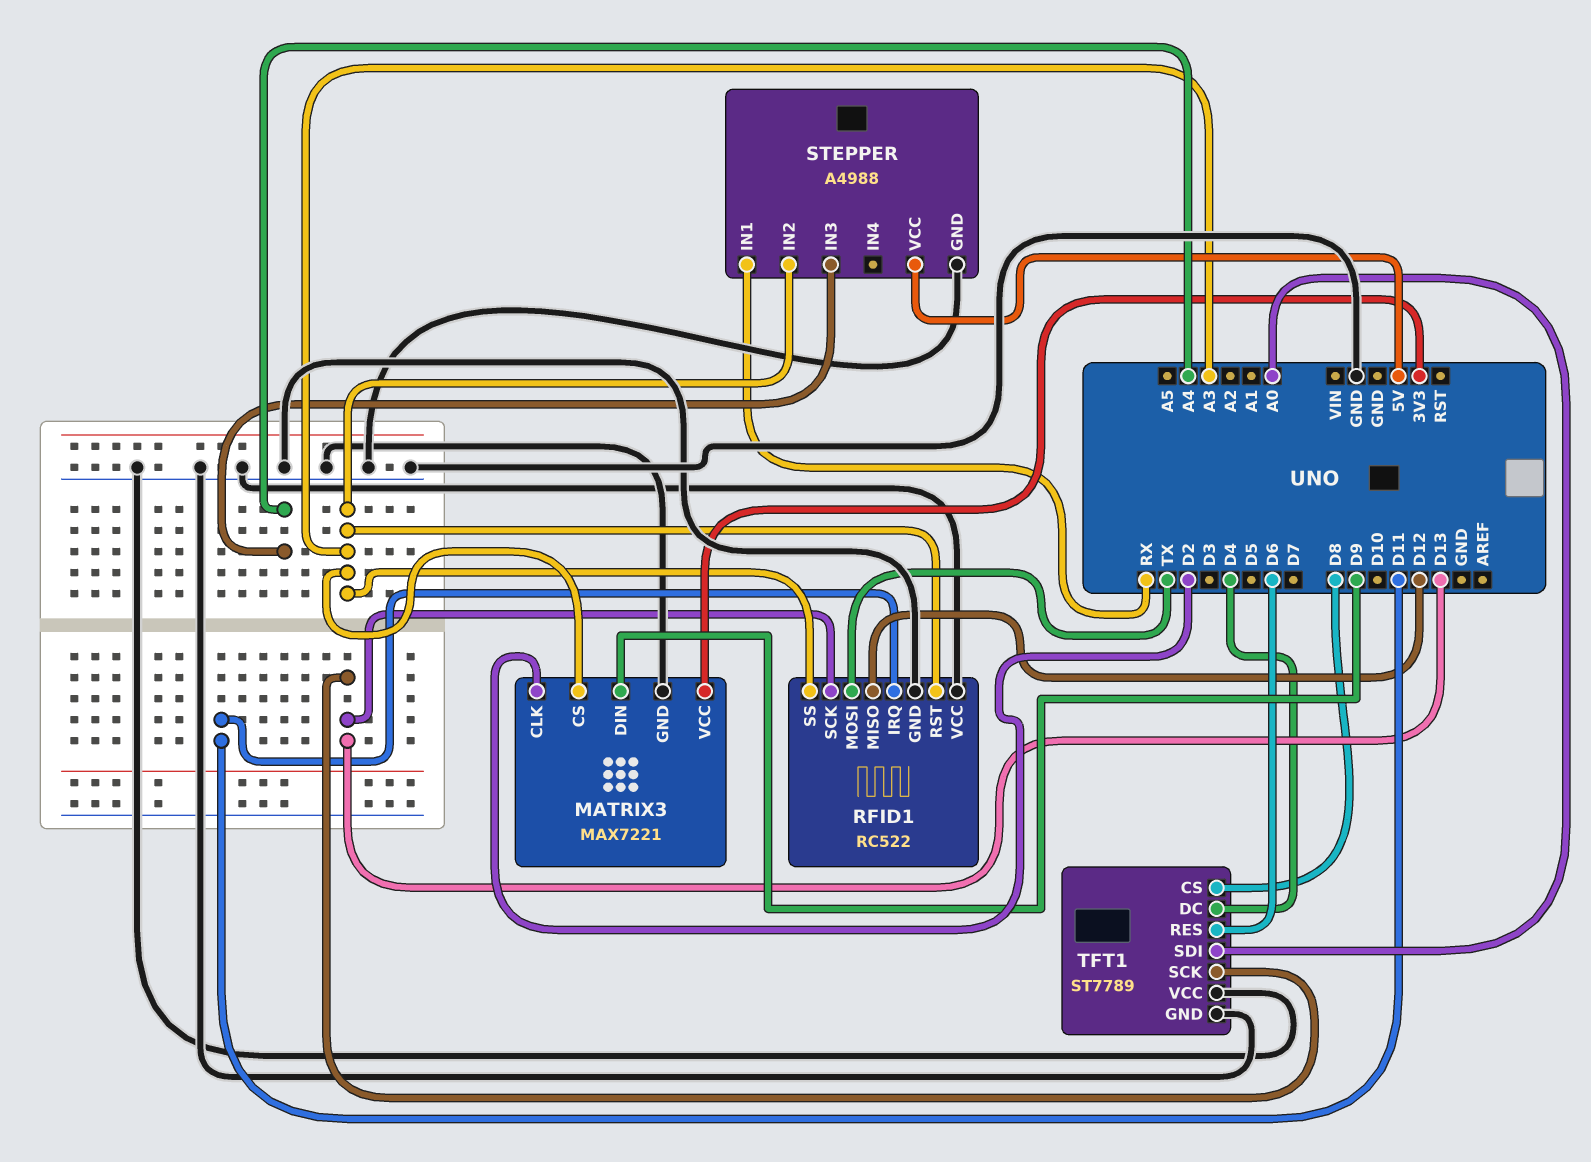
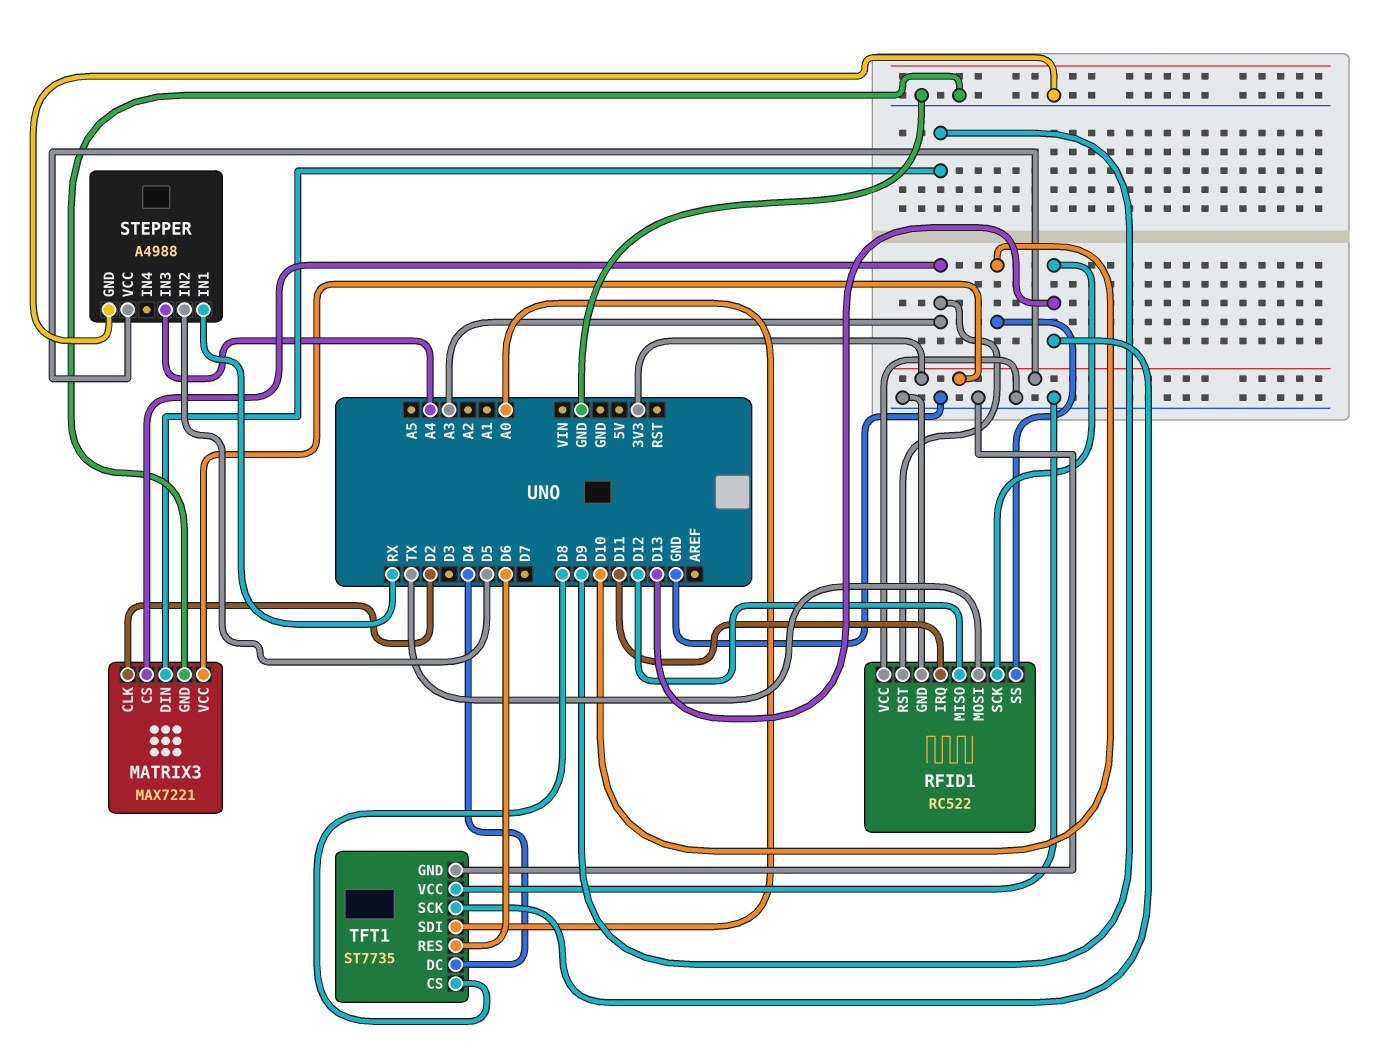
RFID1 pin SS: A3 -> D10
STEPPER pin IN2: A3 -> D5
STEPPER pin VCC: 5V -> 3V3
TFT1: ST7789 -> ST7735

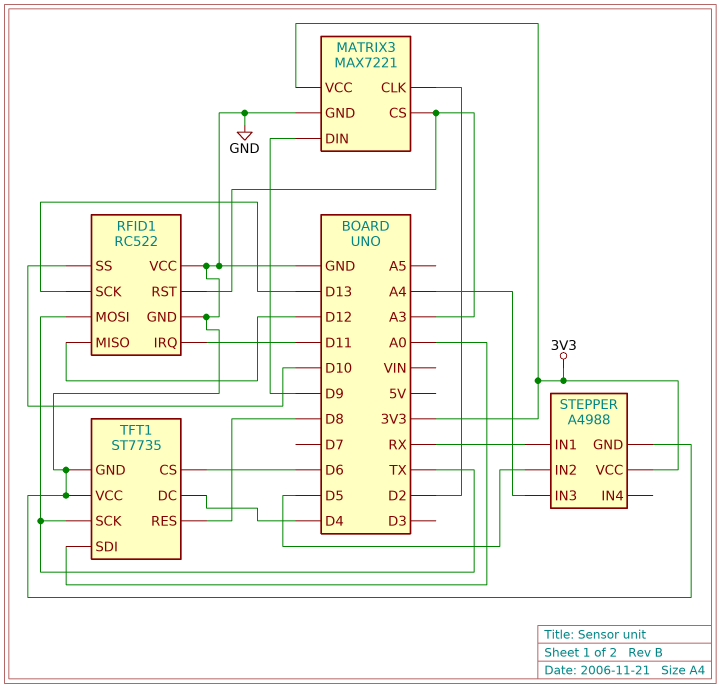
TFT1 pin CS: D8 -> D6
TFT1 pin RES: D6 -> D8
TFT1 pin SCK: D13 -> TX

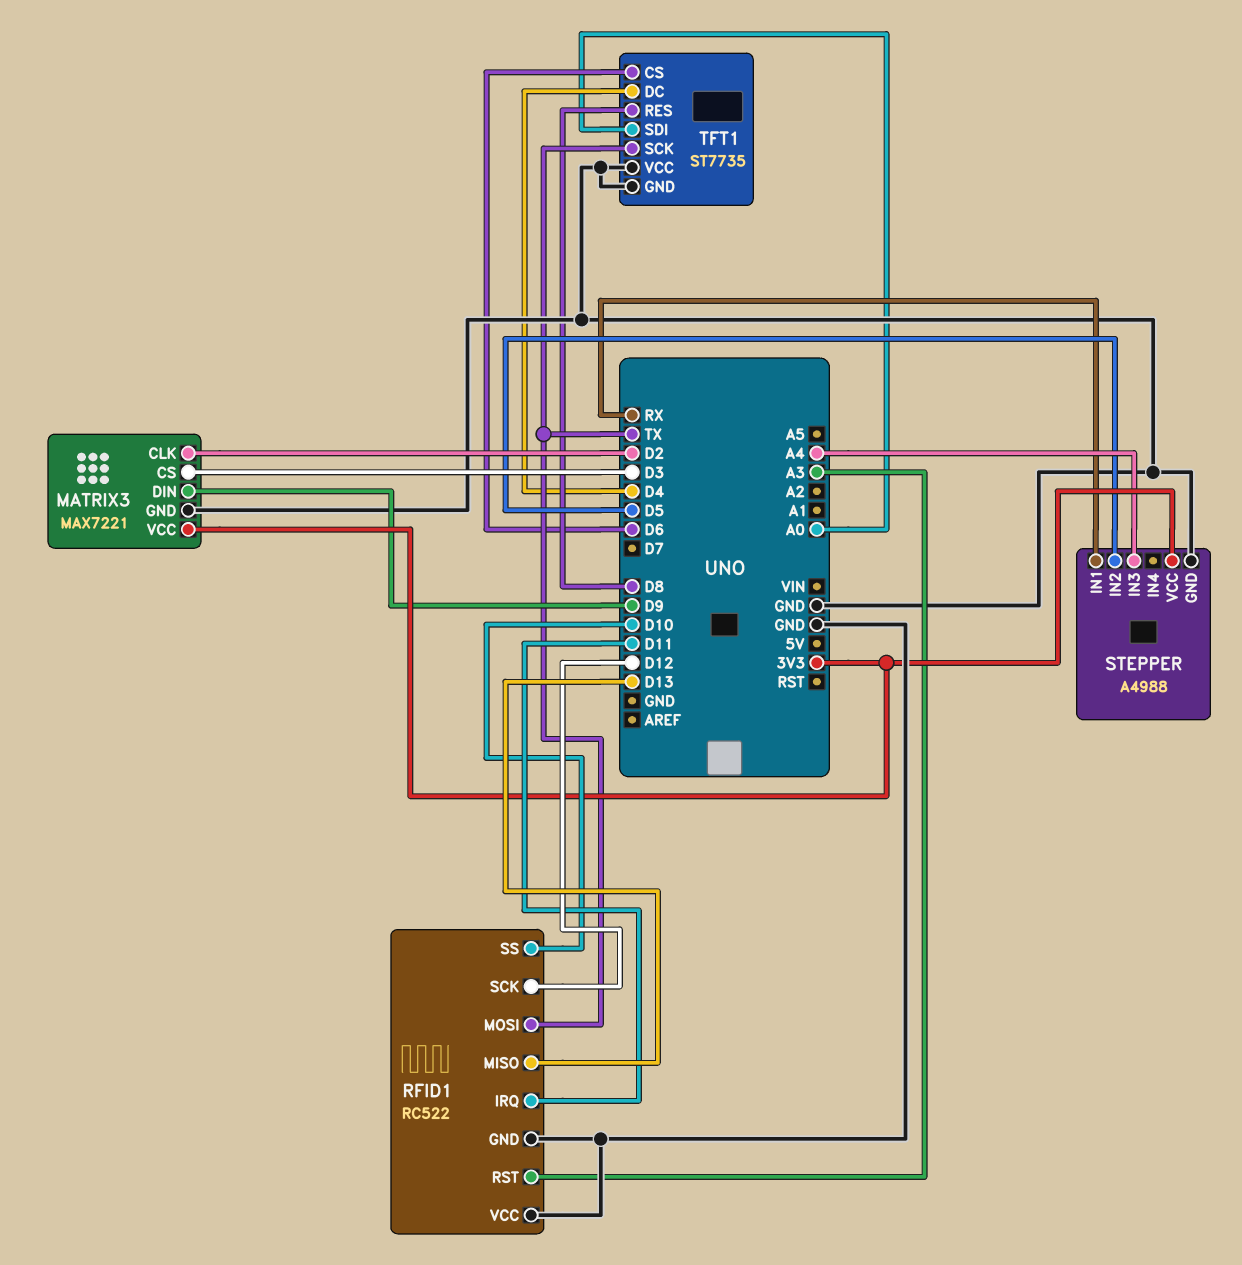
MATRIX3 pin CS: A3 -> D3
RFID1 pin MISO: D12 -> D13
RFID1 pin SCK: D13 -> D12

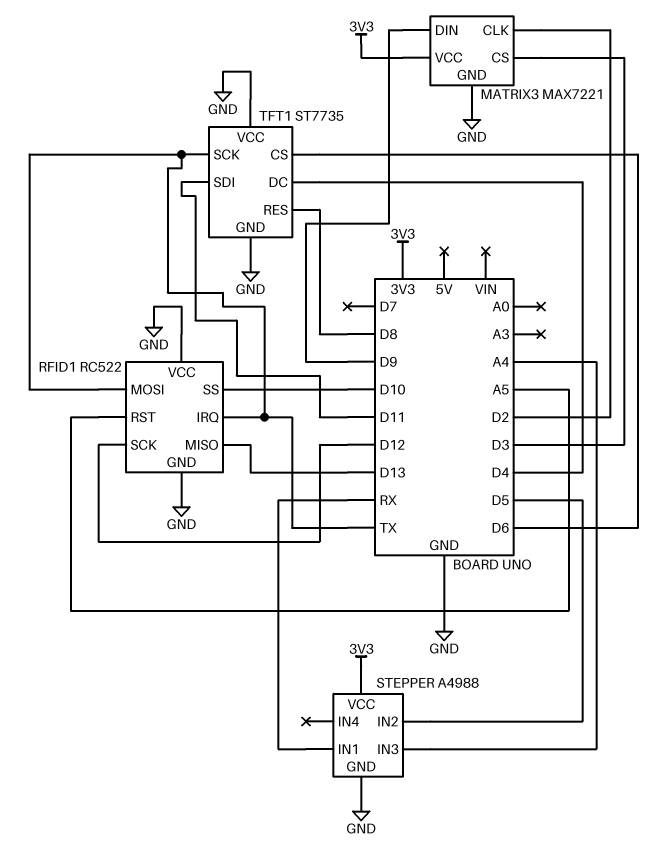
RFID1 pin IRQ: D11 -> TX
RFID1 pin RST: A3 -> A5
TFT1 pin SDI: A0 -> D11

